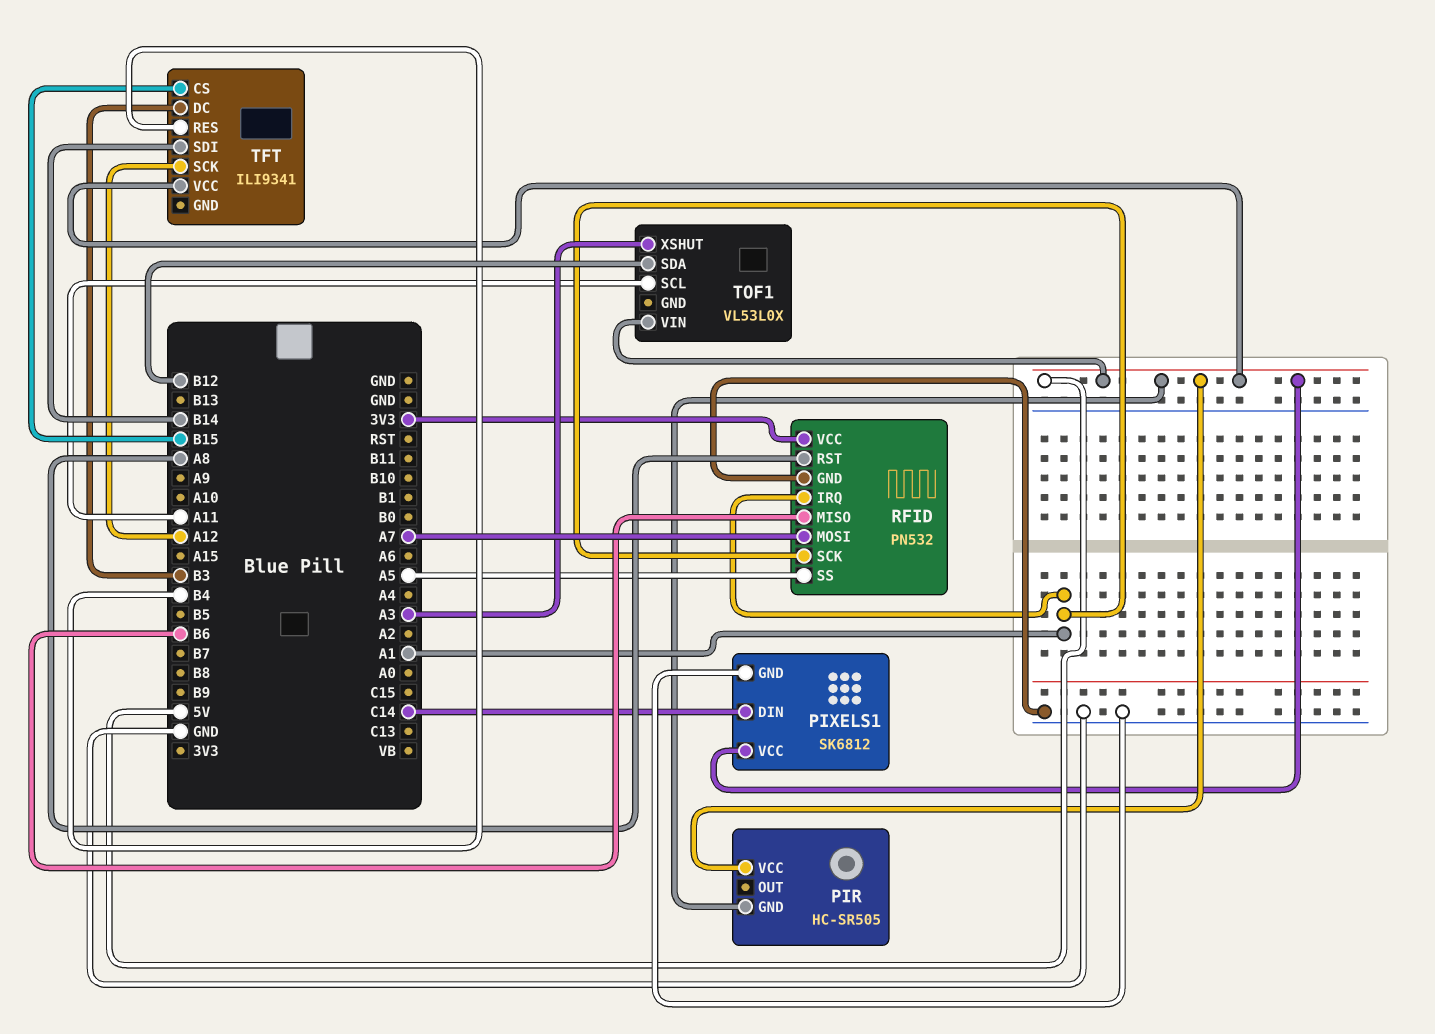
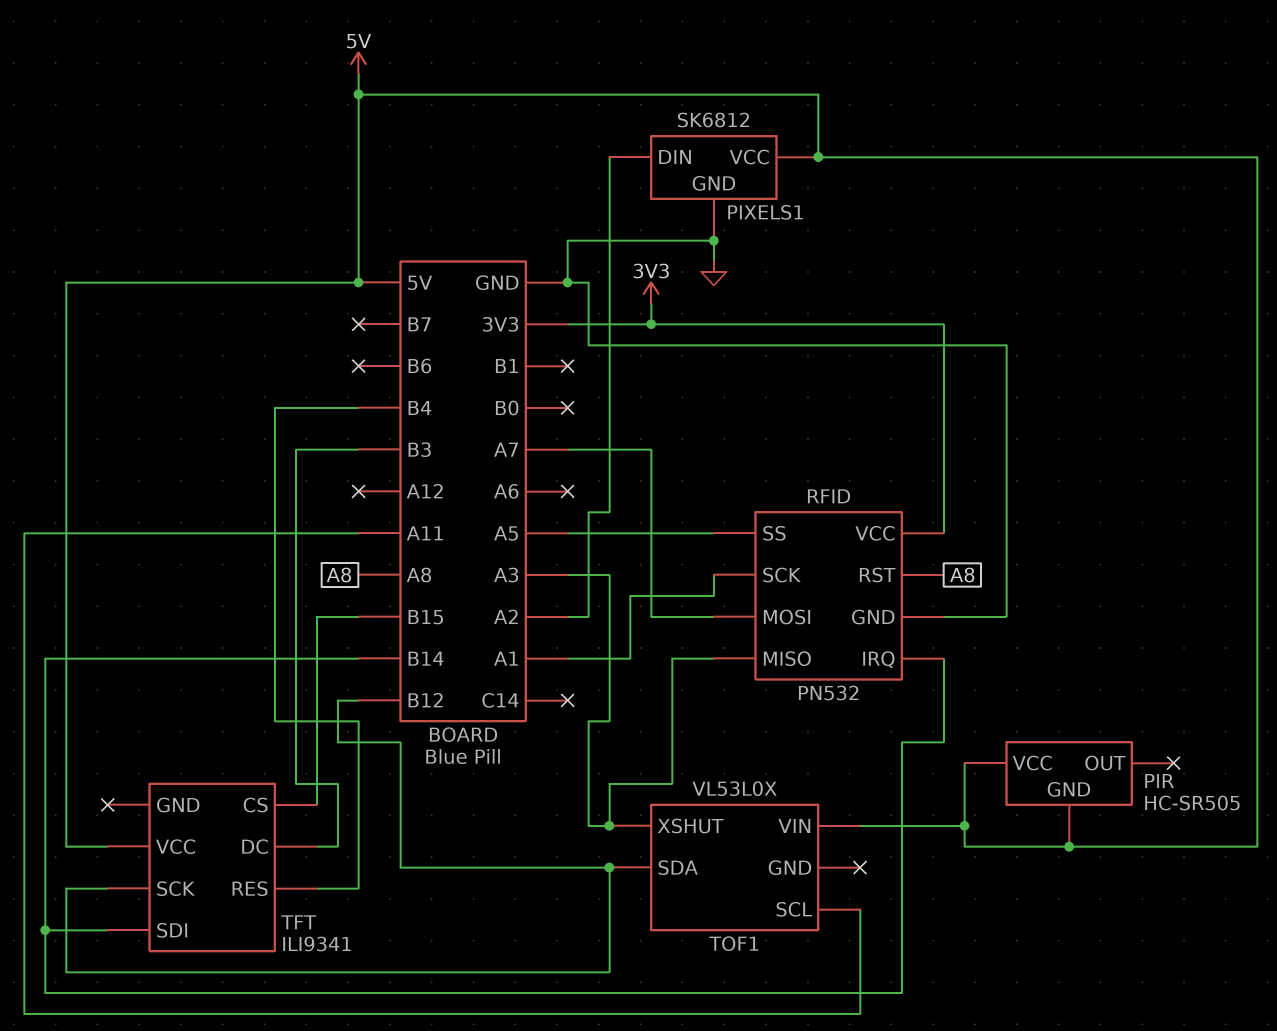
PIXELS1 pin DIN: C14 -> A2
RFID pin IRQ: A1 -> B14
RFID pin MISO: B6 -> A3
TFT pin SCK: A12 -> B12

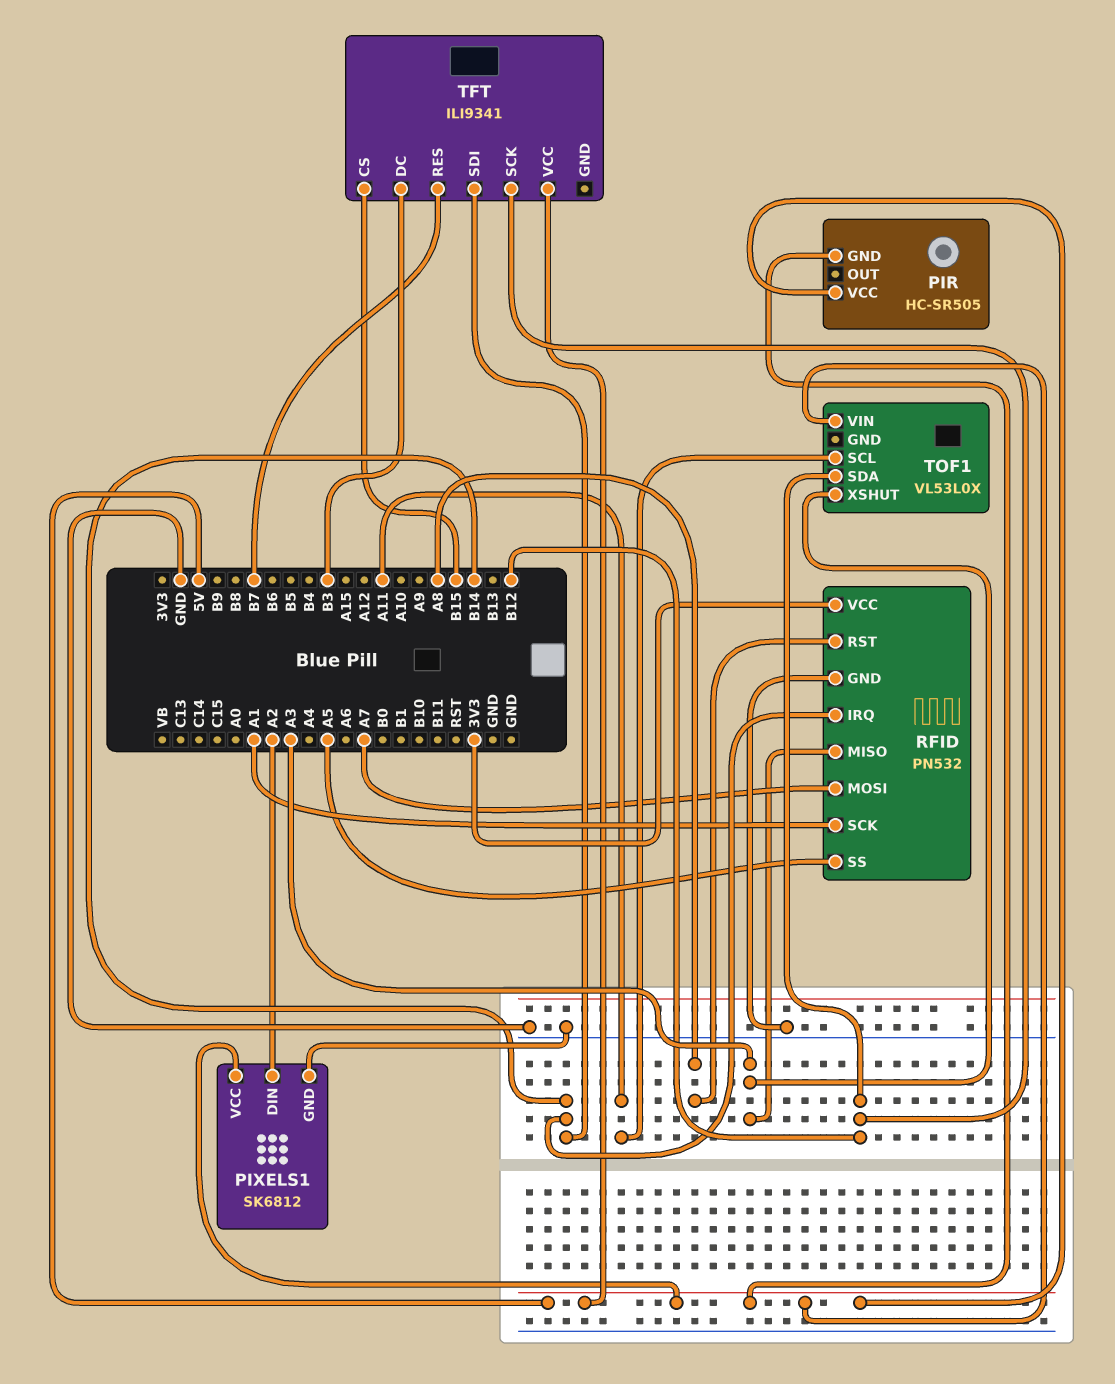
TFT pin RES: B4 -> B7

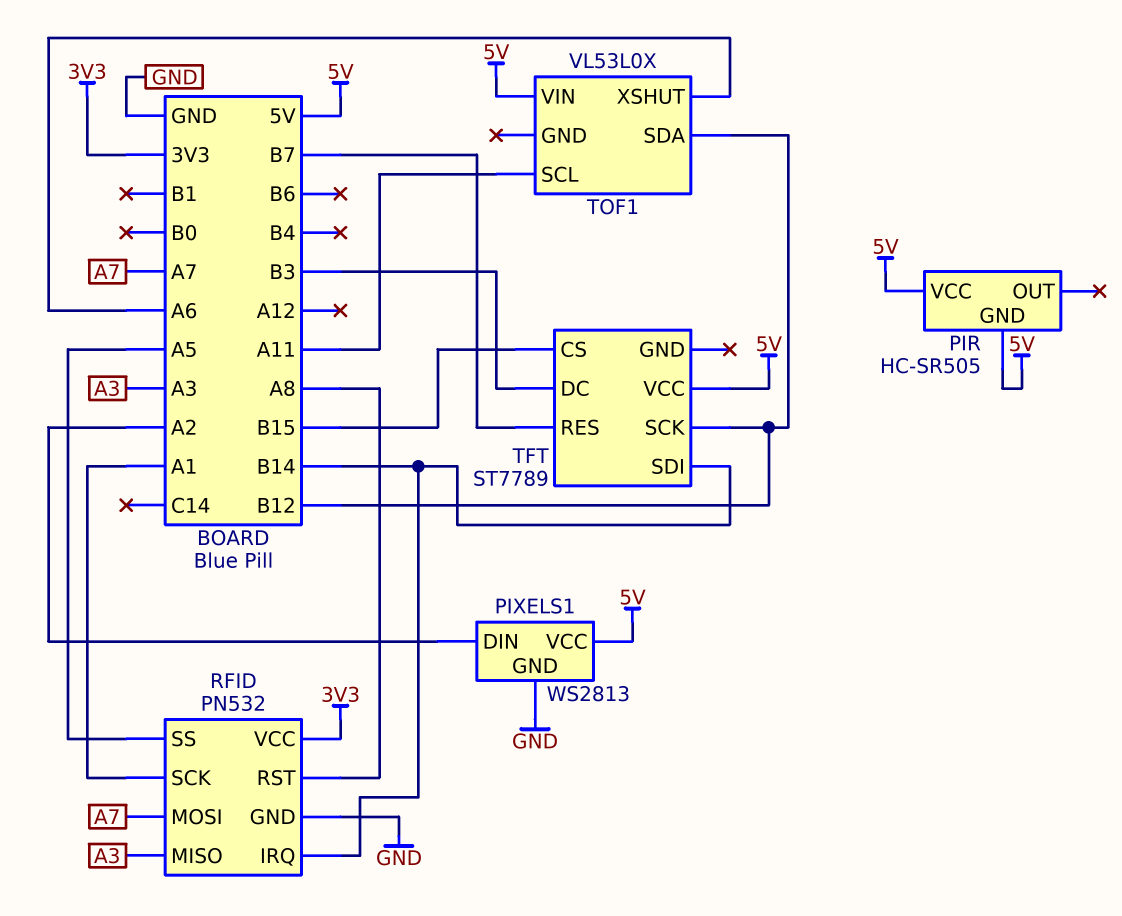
PIXELS1: SK6812 -> WS2813
TFT: ILI9341 -> ST7789
TOF1 pin XSHUT: A3 -> A6

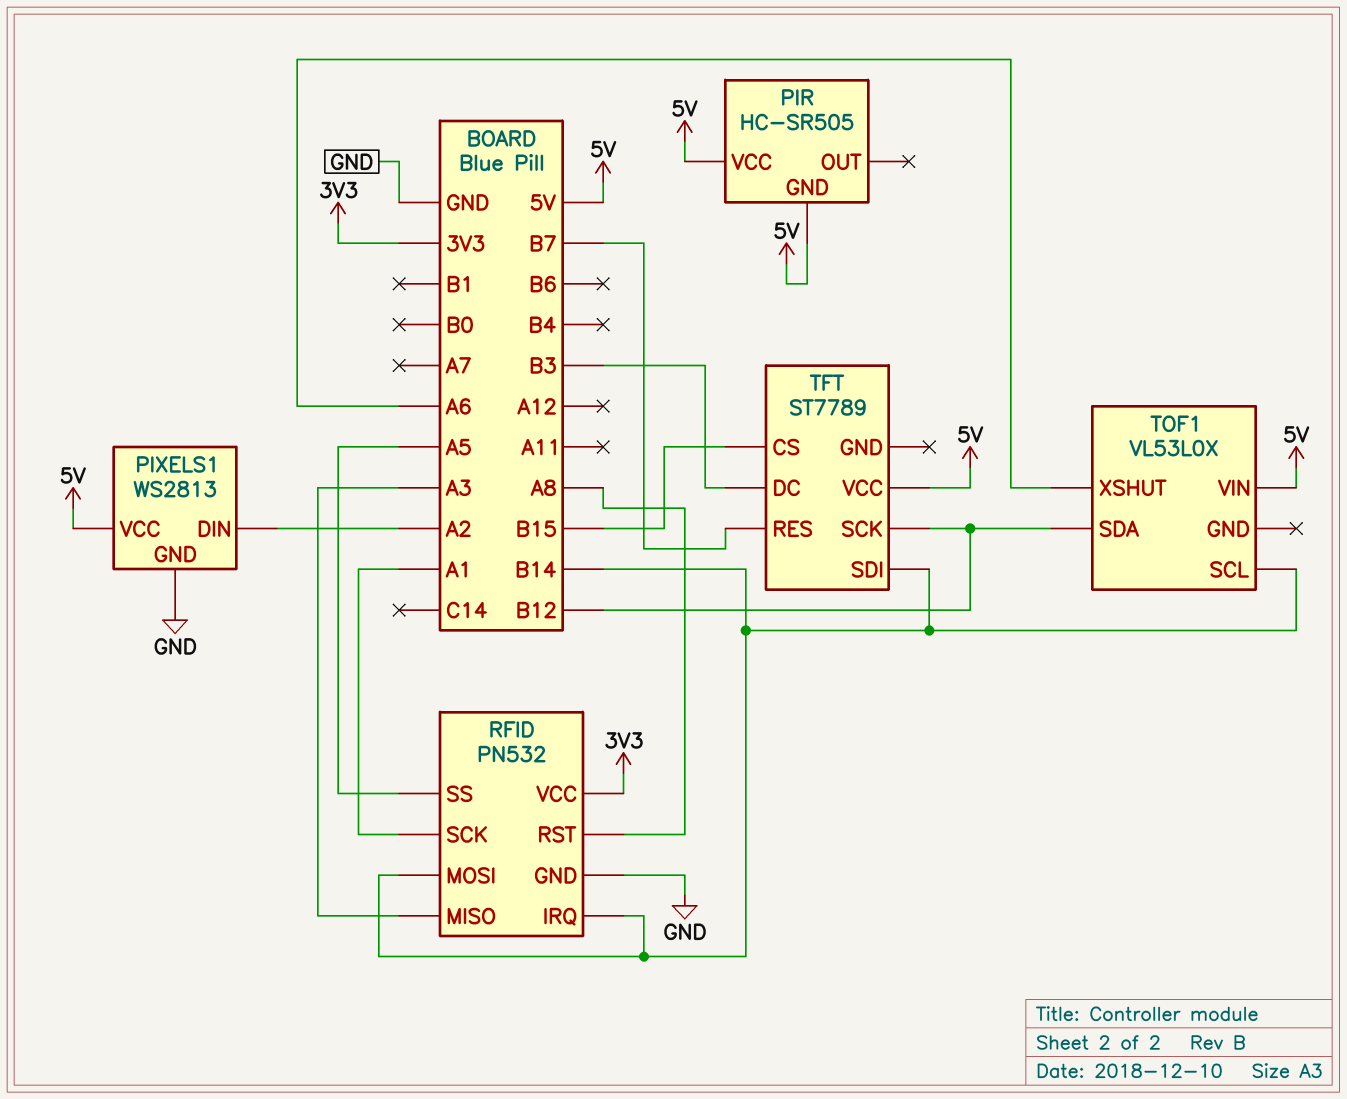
RFID pin MOSI: A7 -> B14
TOF1 pin SCL: A11 -> B14

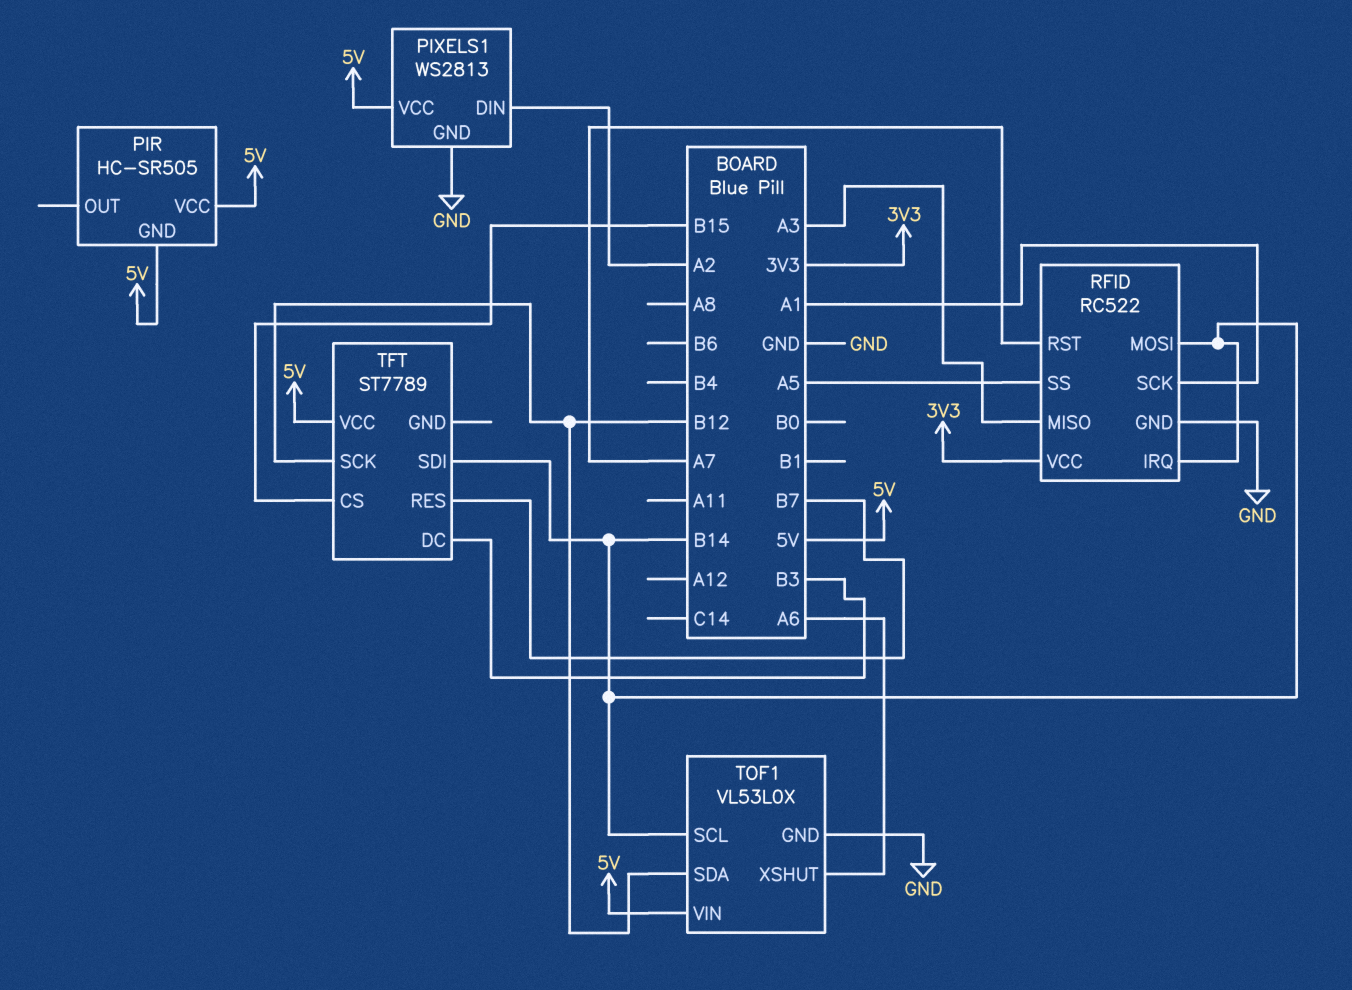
RFID: PN532 -> RC522
RFID pin RST: A8 -> A7
TOF1 pin GND: none -> GND

